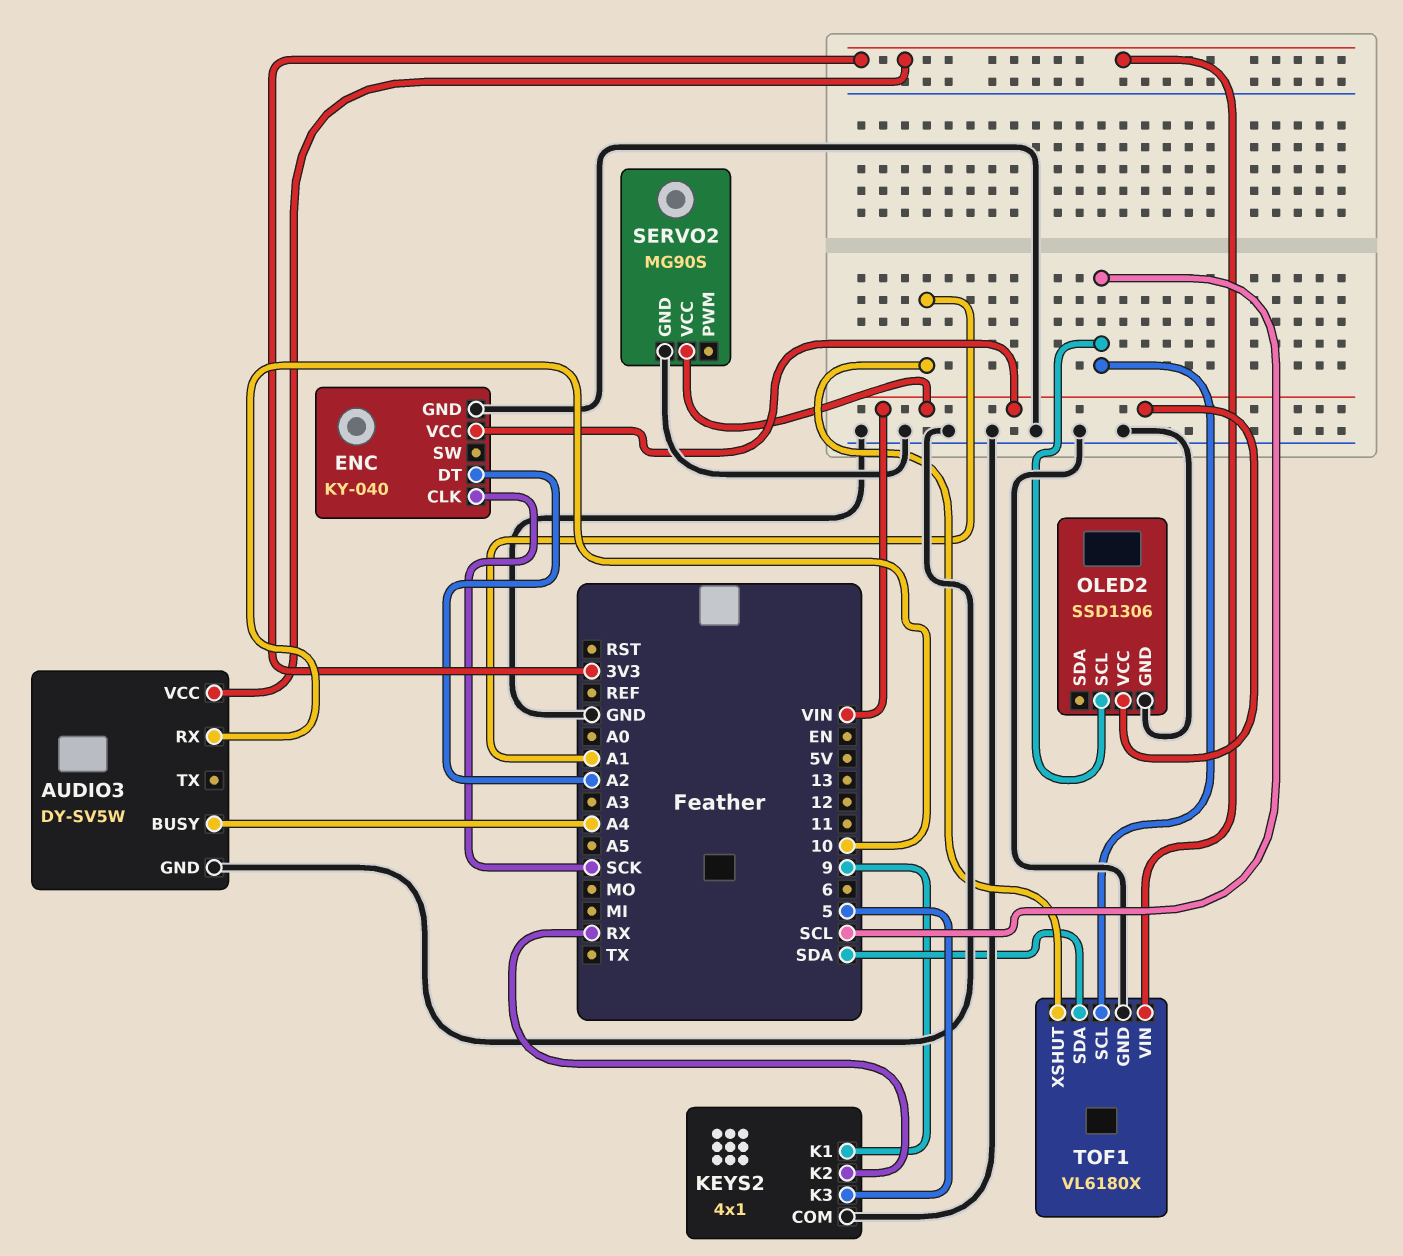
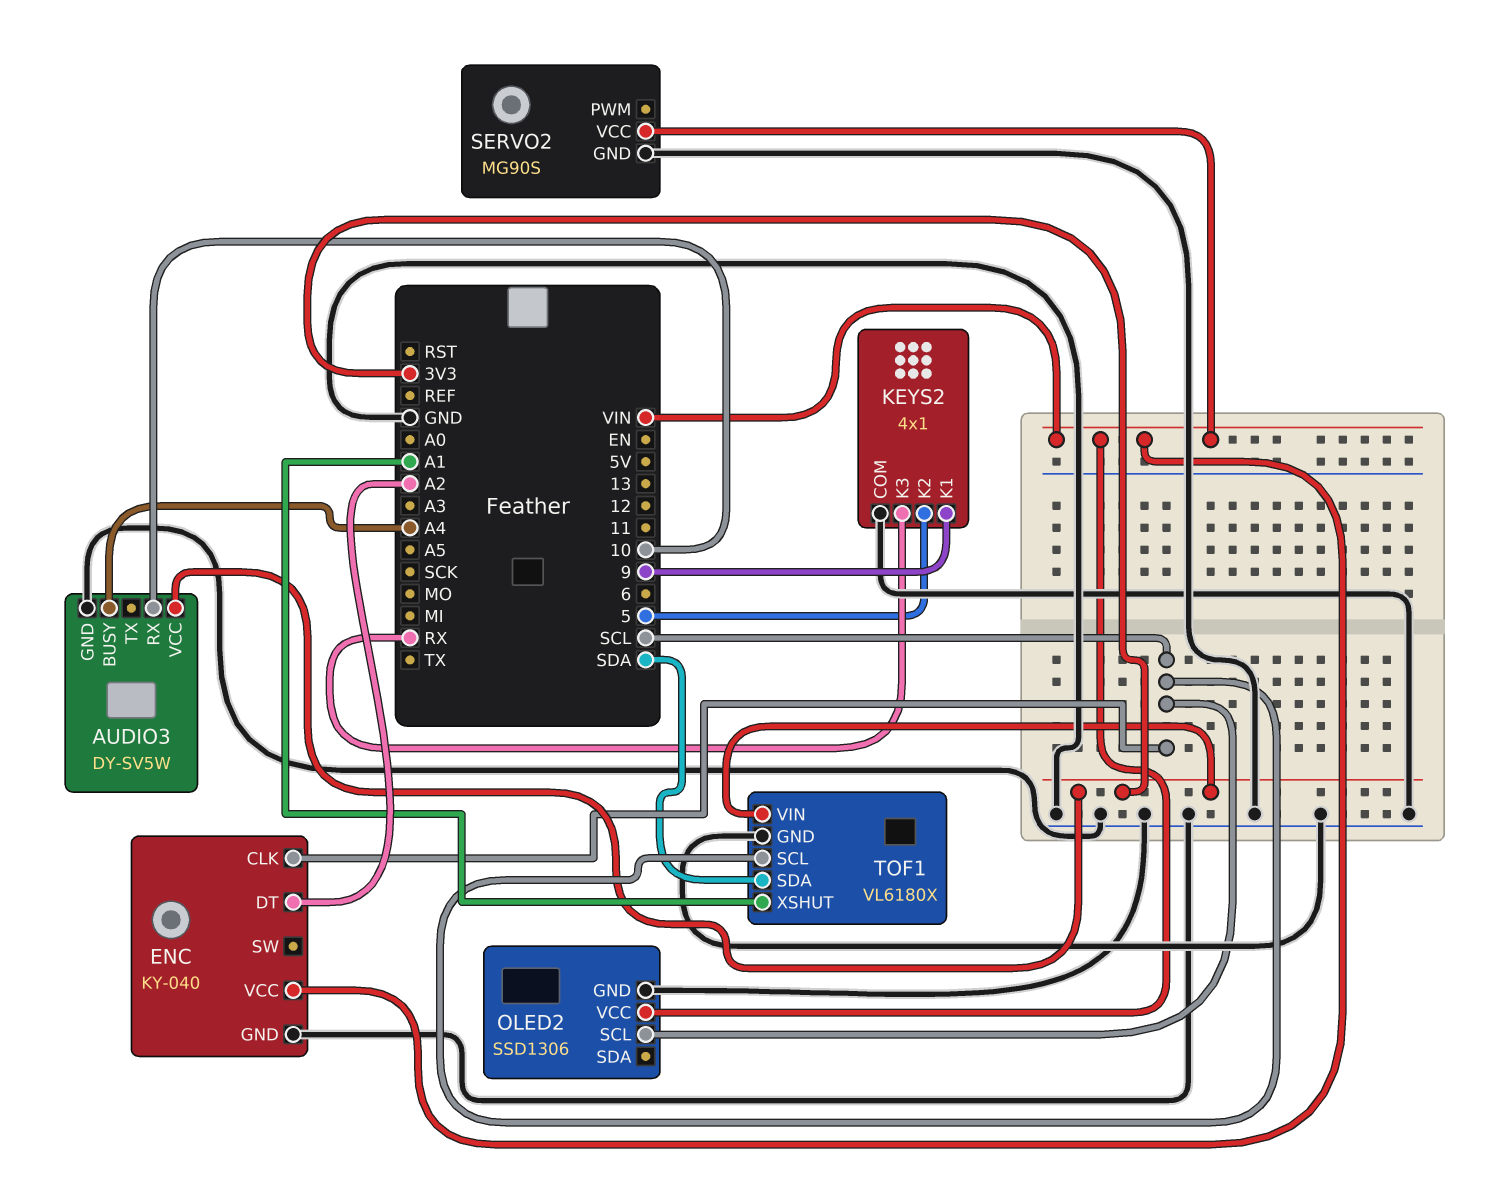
ENC pin CLK: SCK -> SCL
KEYS2 pin K2: RX -> 5
KEYS2 pin K3: 5 -> RX

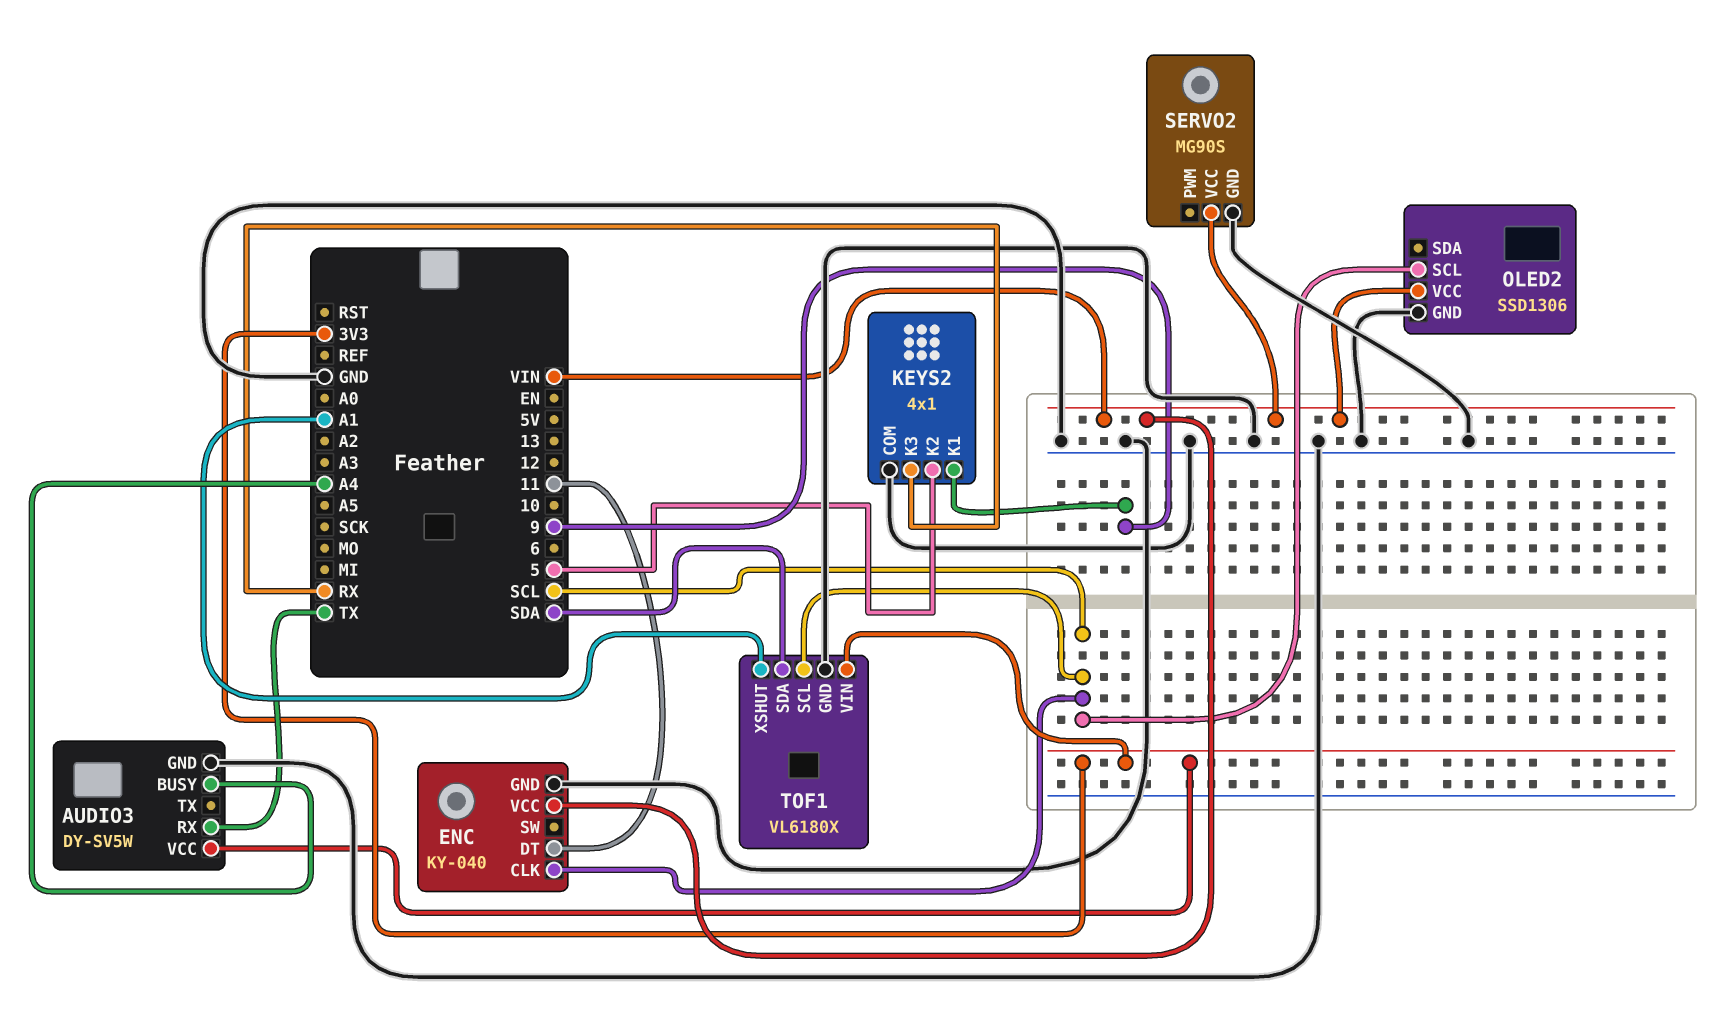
AUDIO3 pin RX: 10 -> TX
ENC pin DT: A2 -> 11

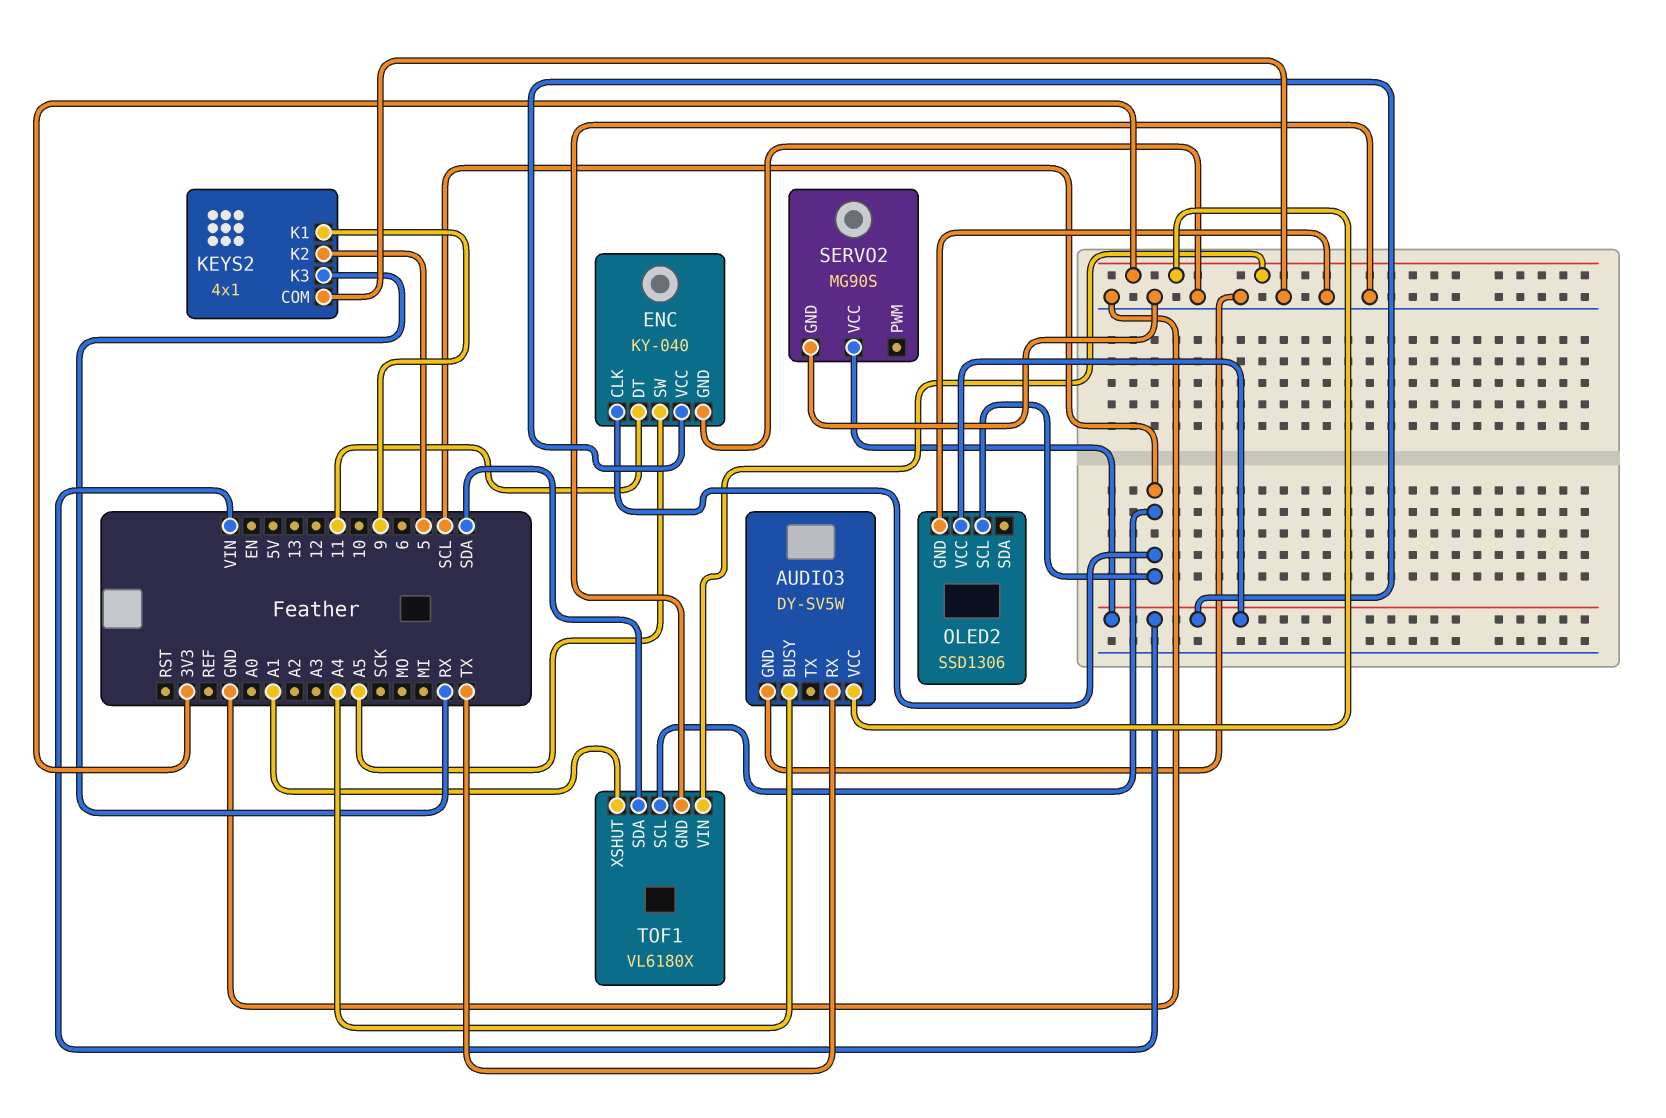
ENC pin SW: none -> A5

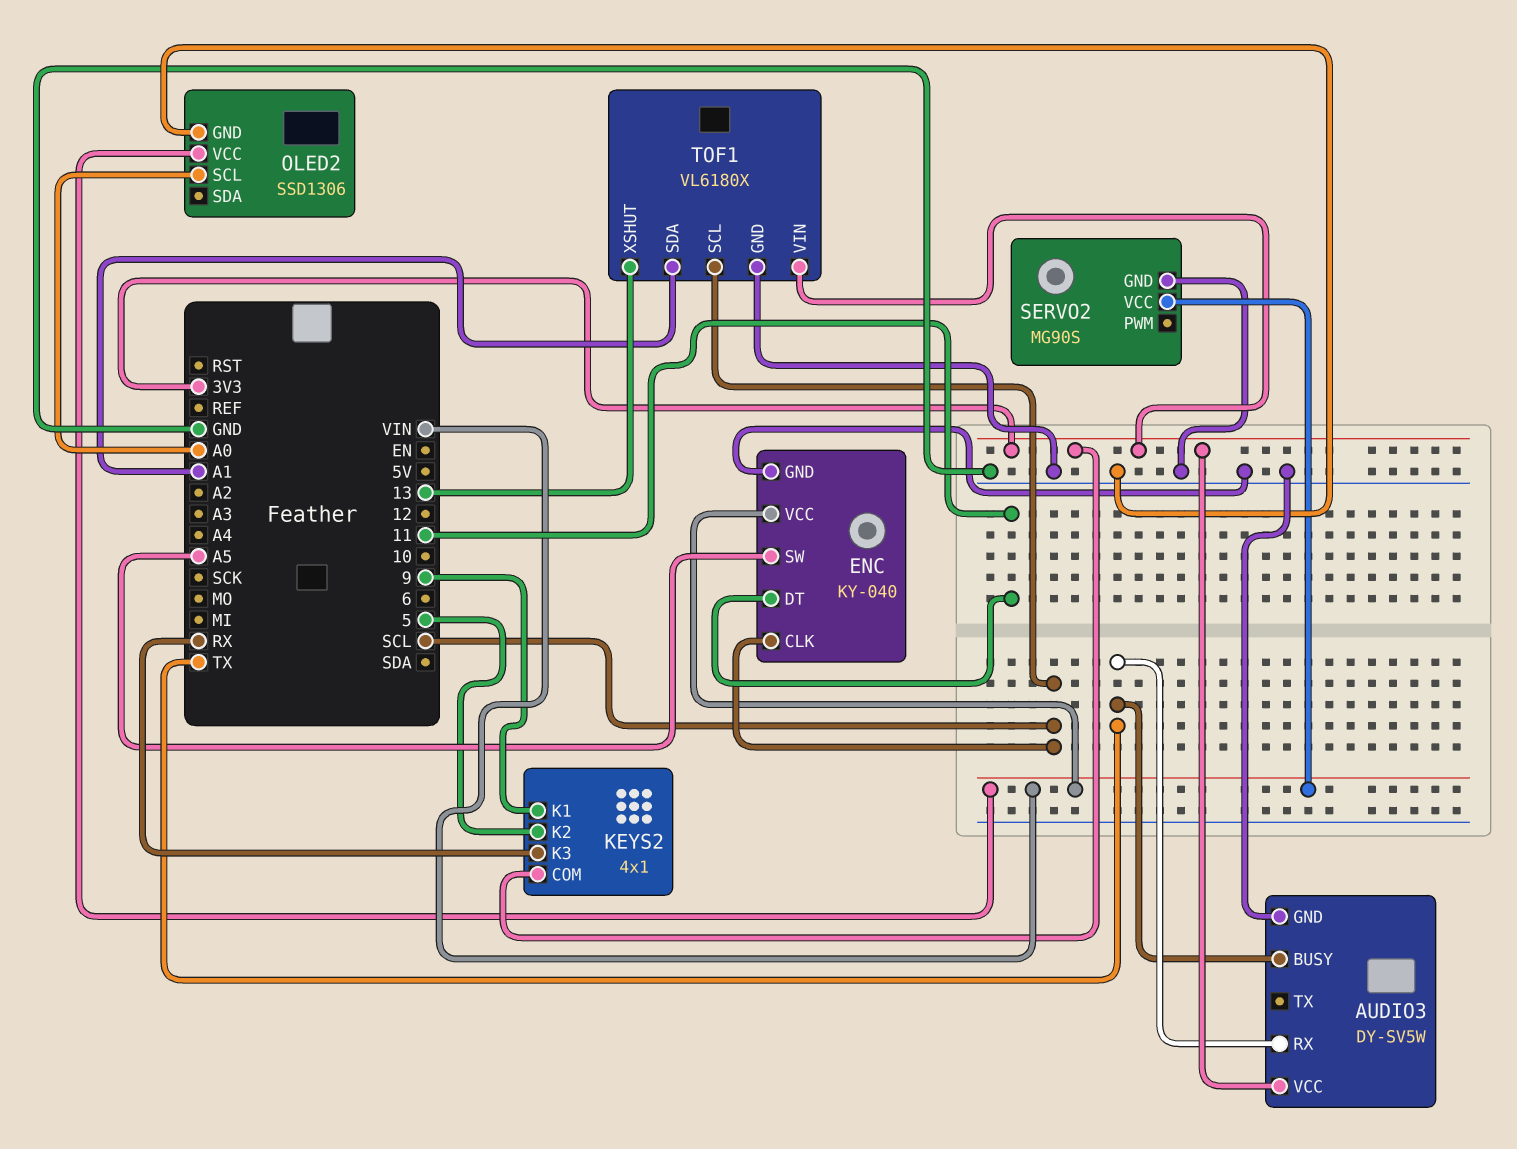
AUDIO3 pin BUSY: A4 -> TX
KEYS2 pin COM: GND -> 3V3
OLED2 pin SCL: SCL -> A0
TOF1 pin SDA: SDA -> A1
TOF1 pin XSHUT: A1 -> 13

